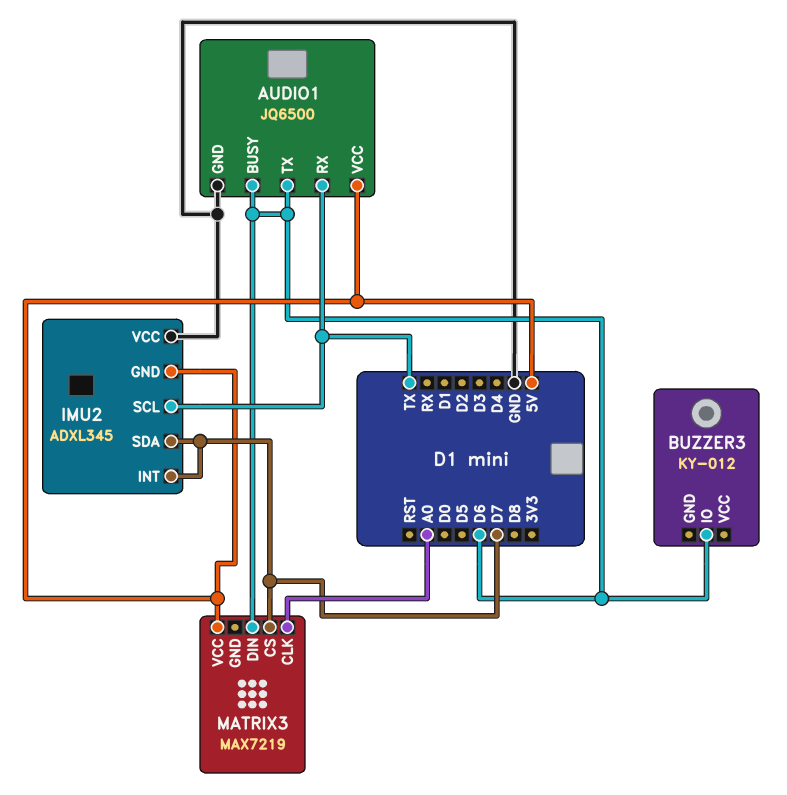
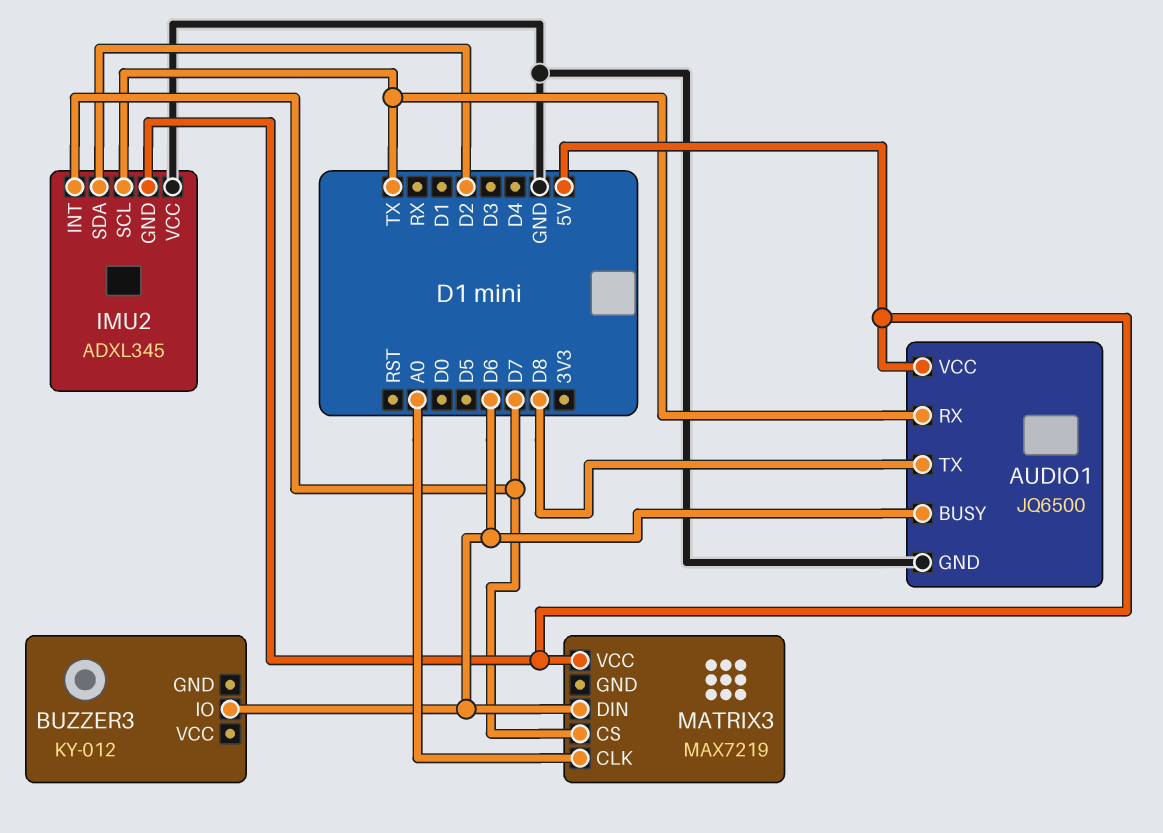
AUDIO1 pin TX: D6 -> D8
IMU2 pin SDA: D7 -> D2

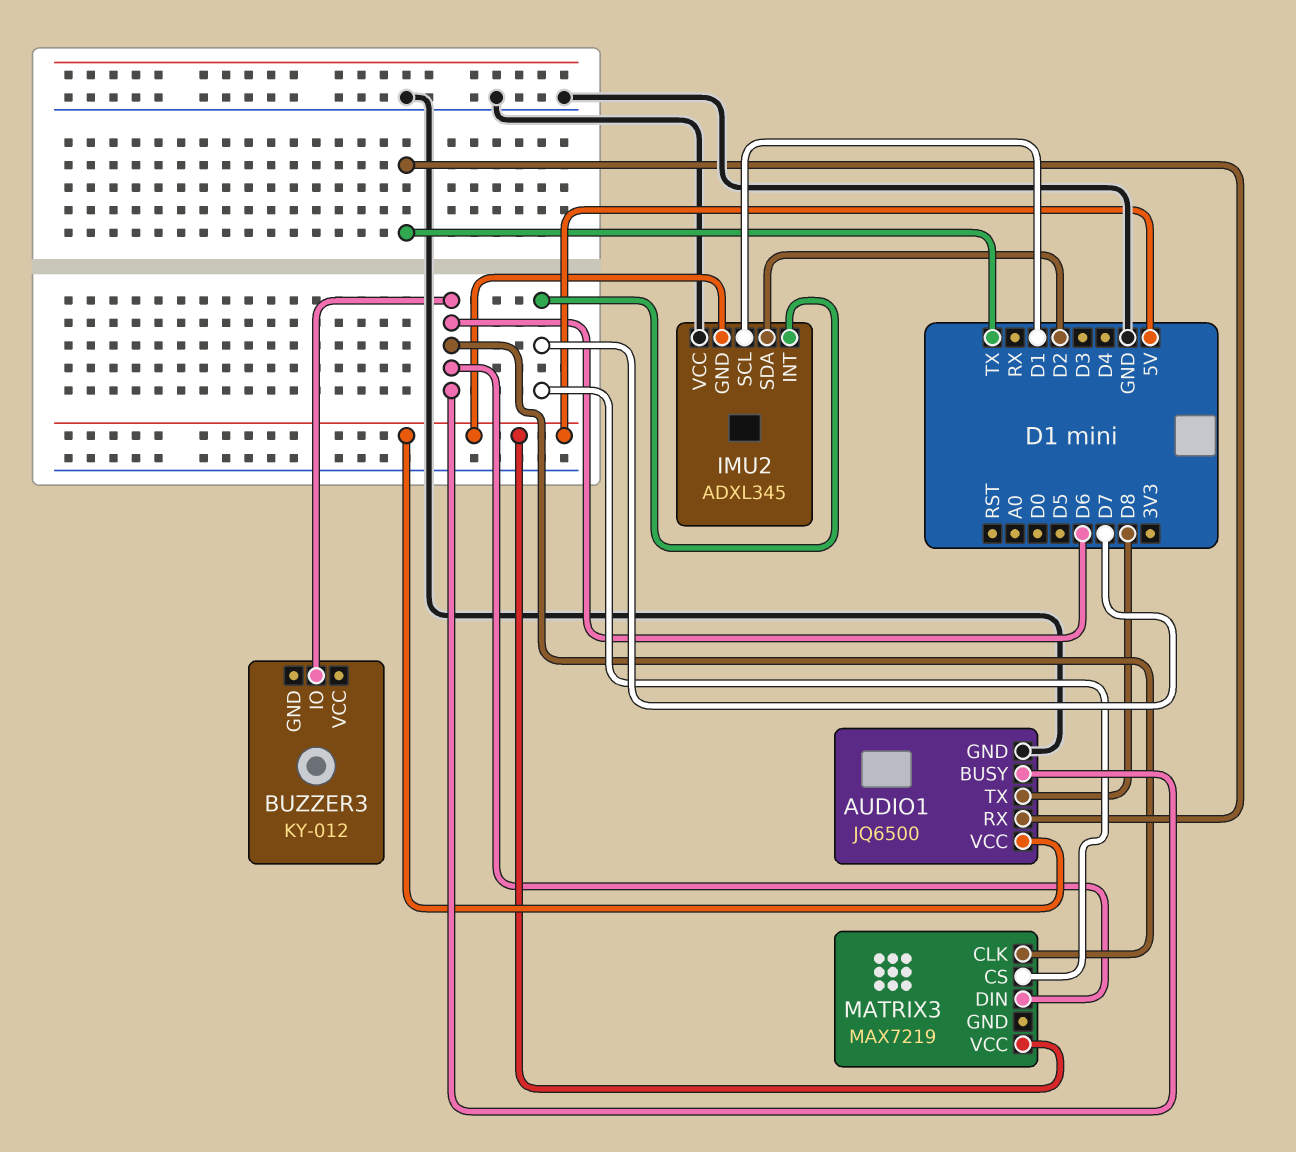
IMU2 pin SCL: TX -> D1
MATRIX3 pin CLK: A0 -> D6

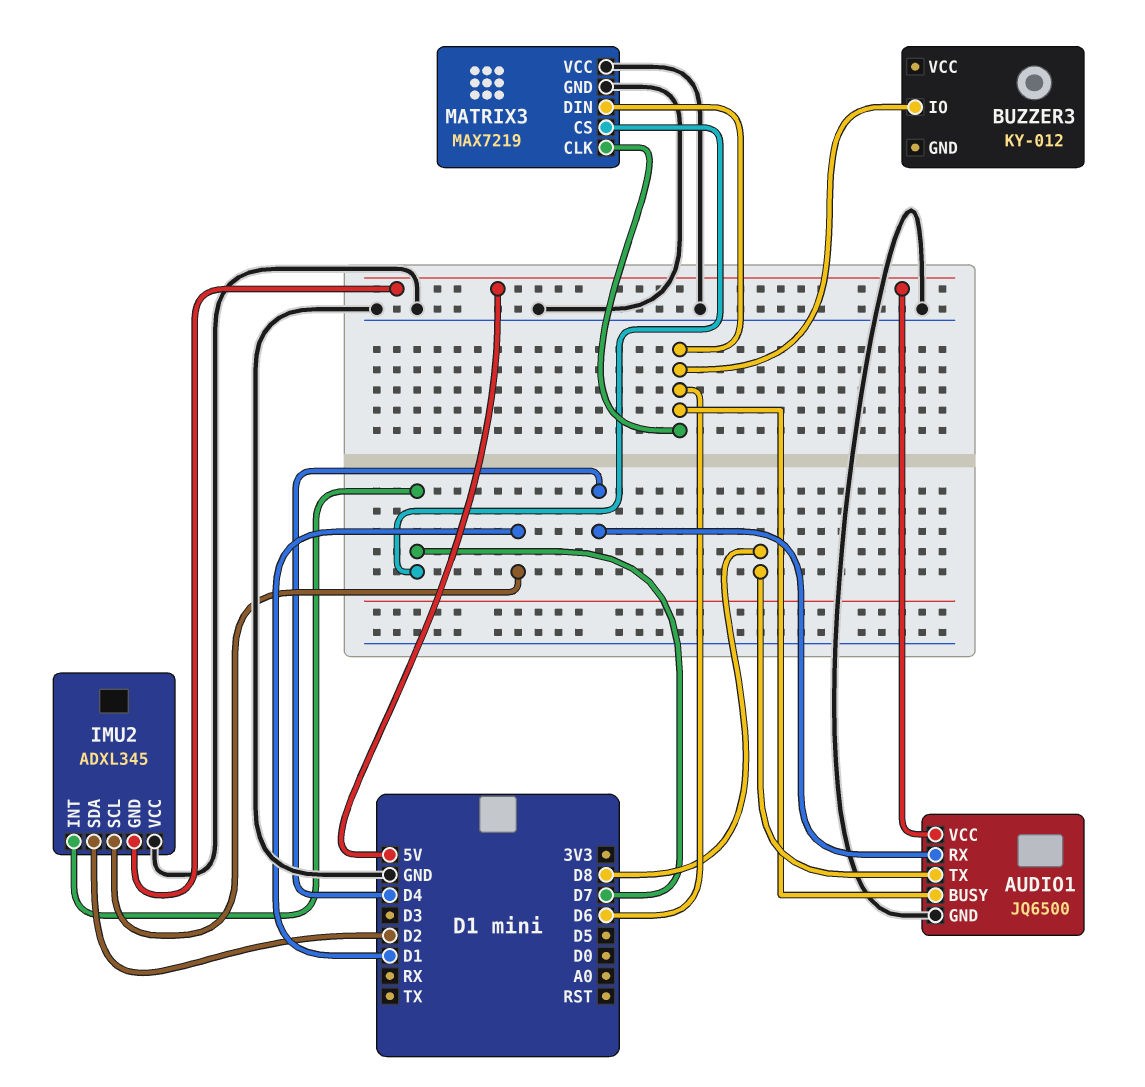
AUDIO1 pin RX: TX -> D4
MATRIX3 pin GND: none -> GND
MATRIX3 pin VCC: 5V -> GND

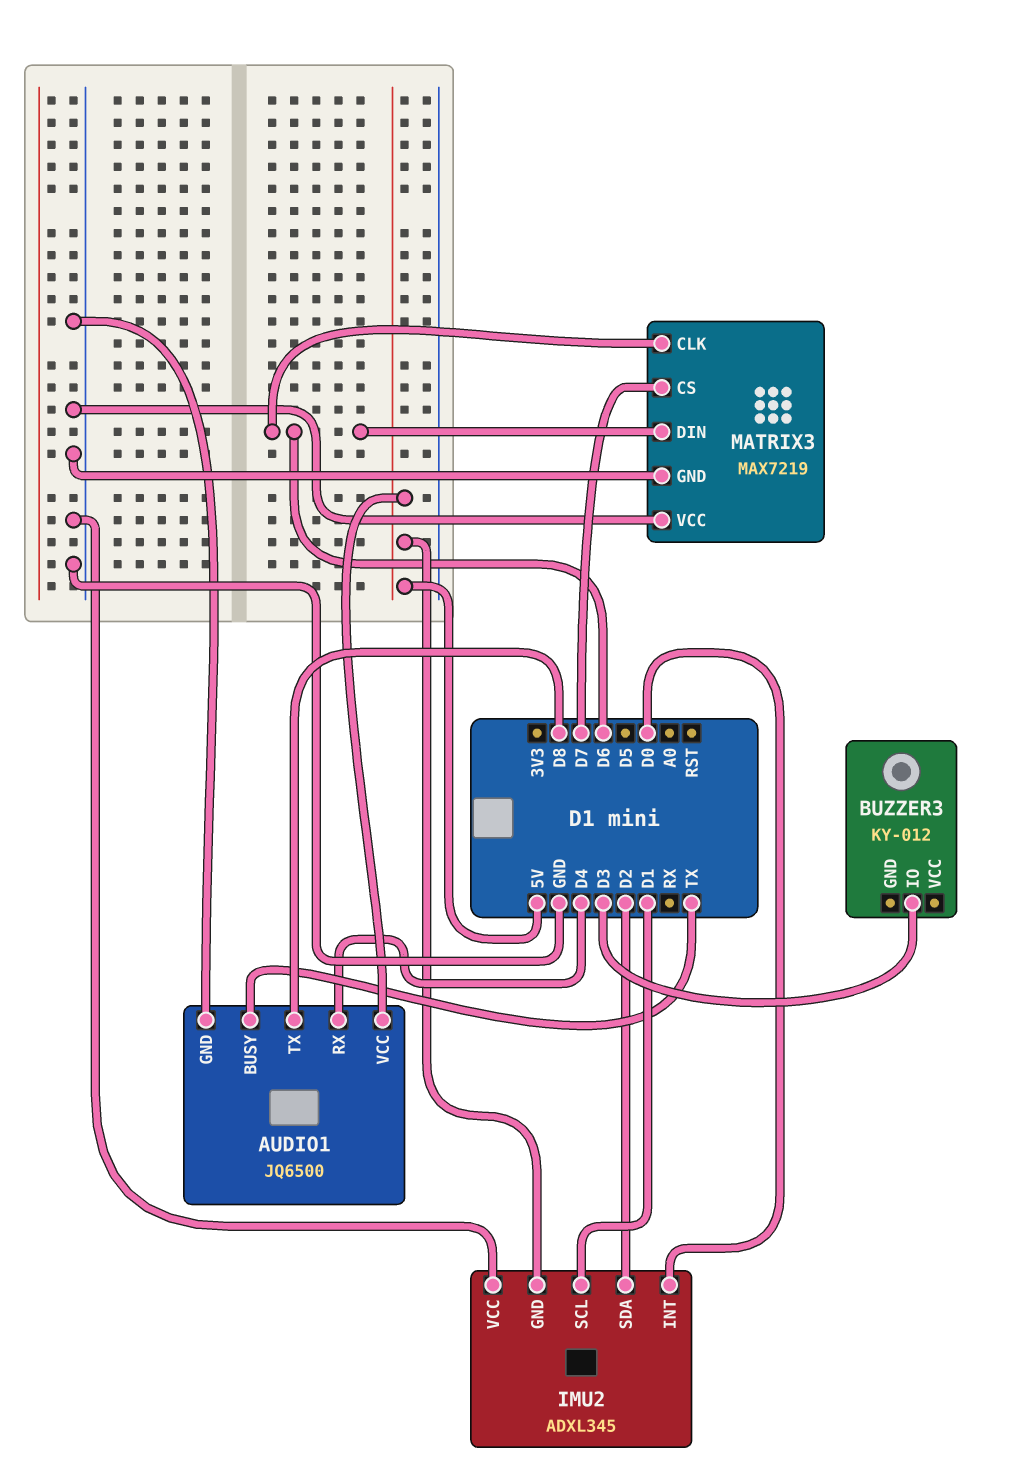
AUDIO1 pin BUSY: D6 -> TX
BUZZER3 pin IO: D6 -> D3
IMU2 pin INT: D7 -> D0

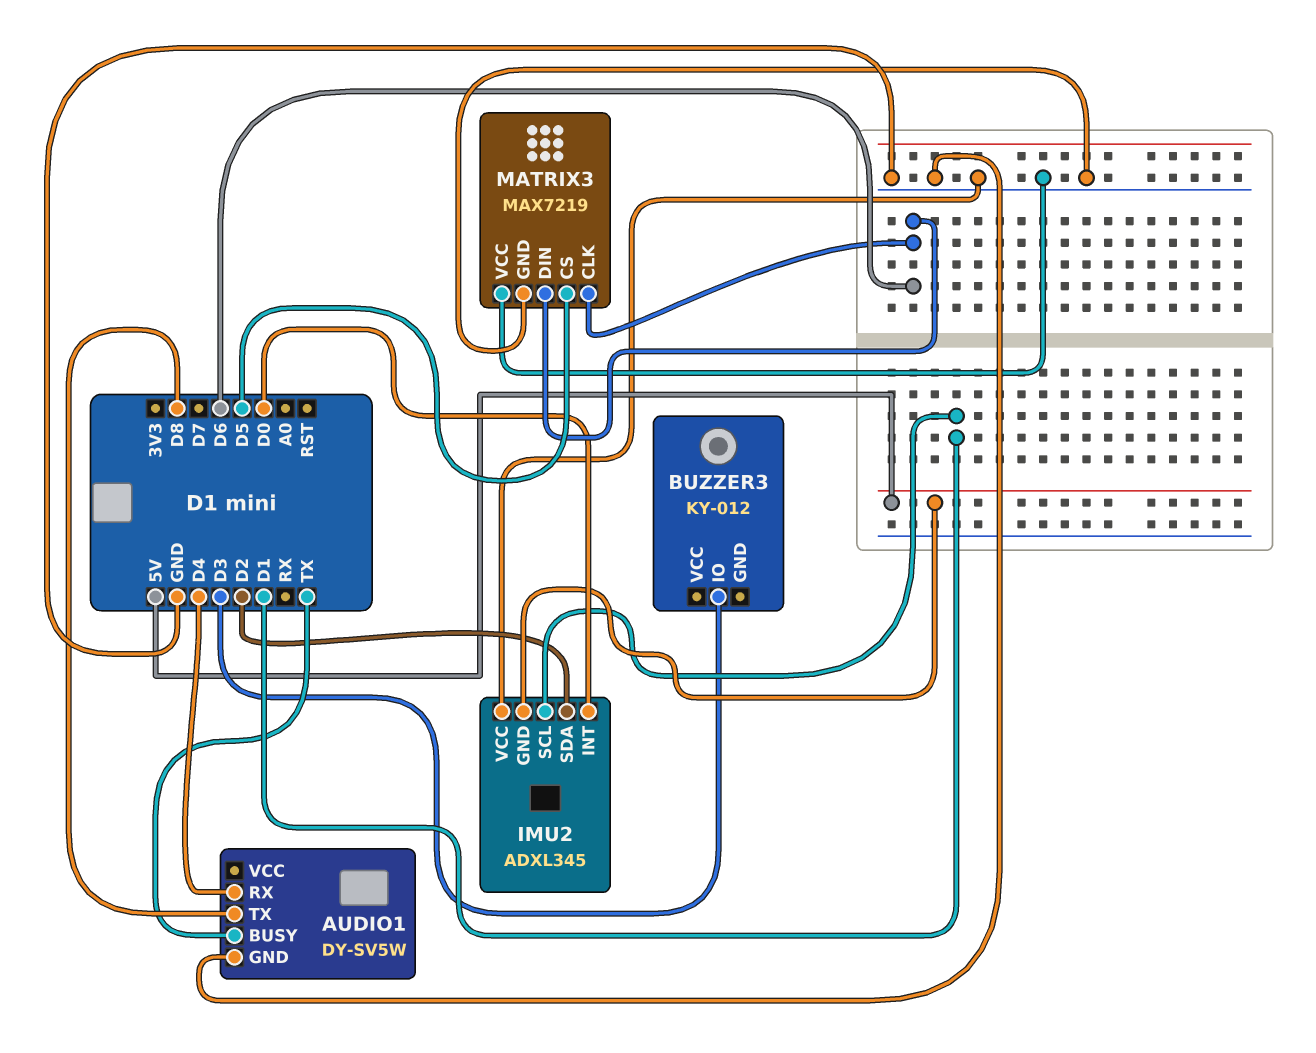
AUDIO1: JQ6500 -> DY-SV5W
AUDIO1 pin VCC: 5V -> none
MATRIX3 pin CS: D7 -> D5

